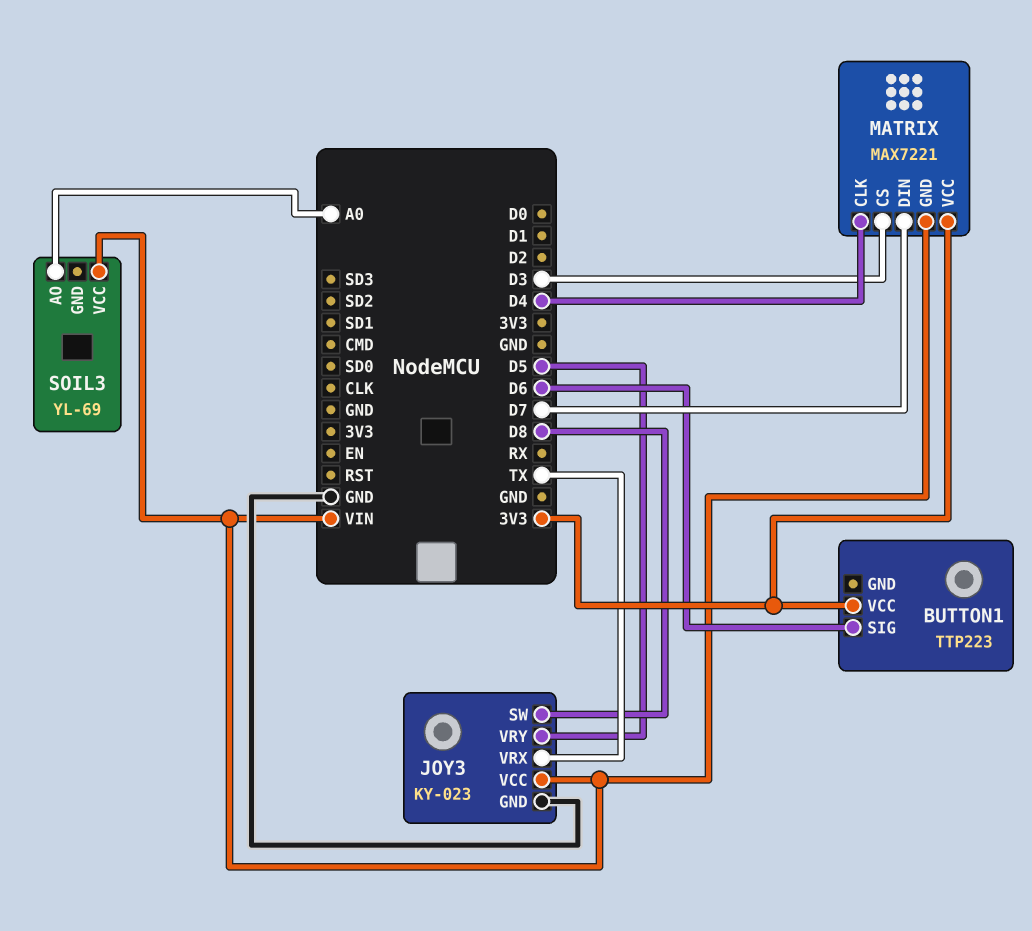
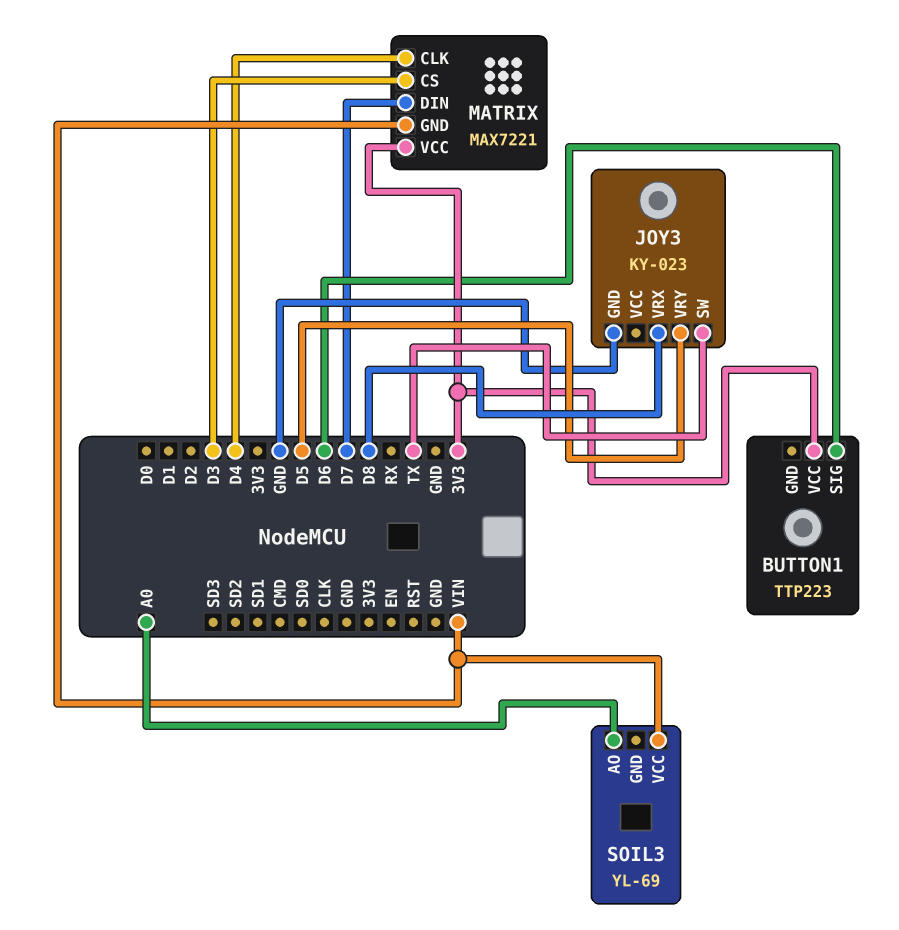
JOY3 pin SW: D8 -> TX
JOY3 pin VCC: VIN -> none
JOY3 pin VRX: TX -> D8

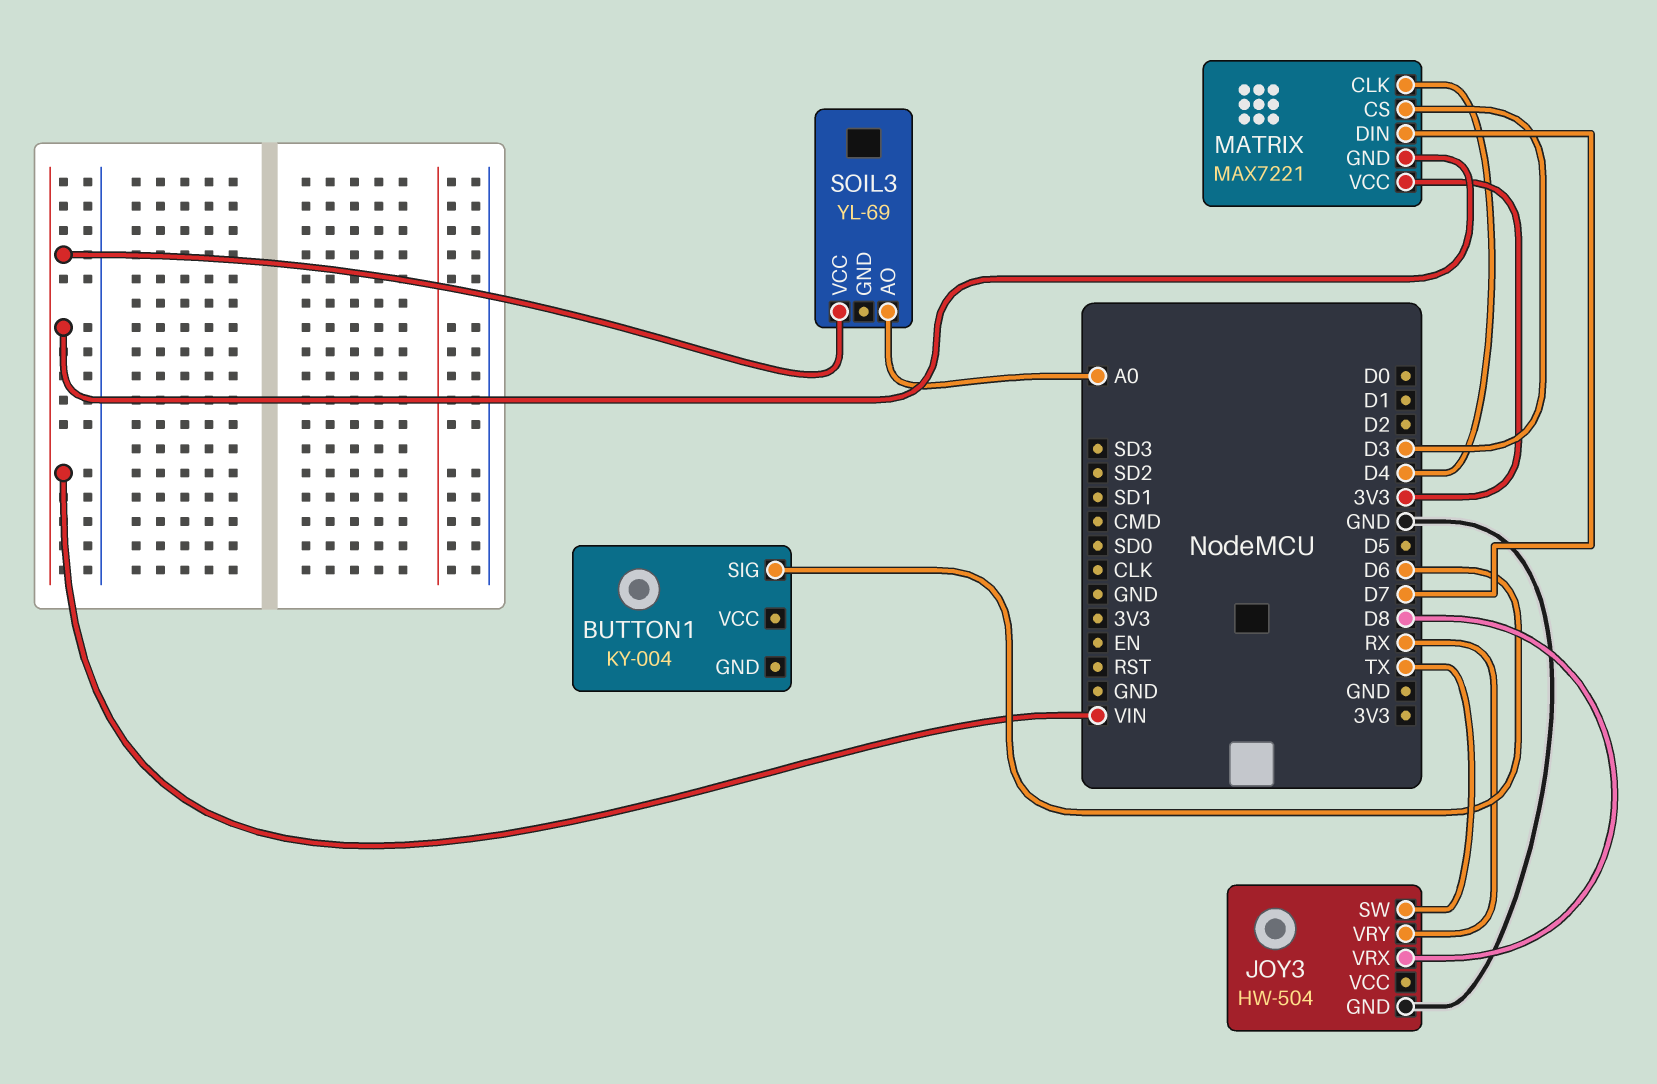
BUTTON1: TTP223 -> KY-004
BUTTON1 pin VCC: 3V3 -> none
JOY3: KY-023 -> HW-504
JOY3 pin VRY: D5 -> RX

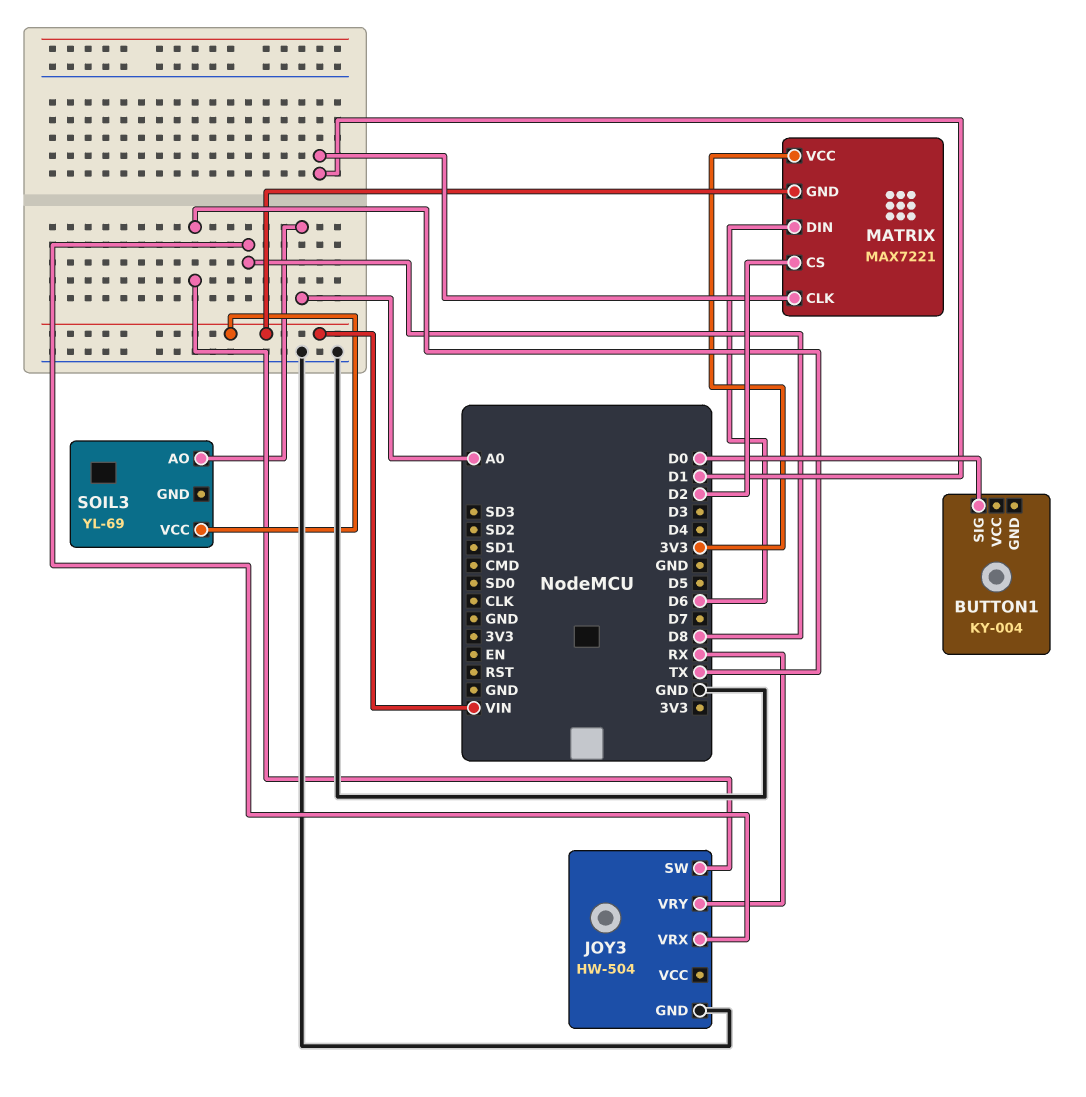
BUTTON1 pin SIG: D6 -> D0
MATRIX pin CLK: D4 -> D1
MATRIX pin CS: D3 -> D2
MATRIX pin DIN: D7 -> D6

